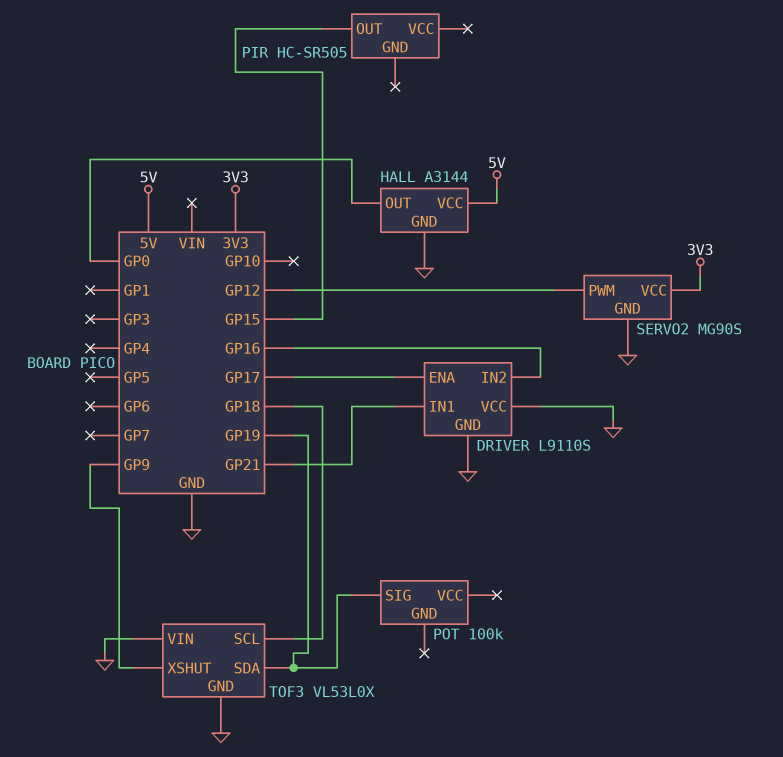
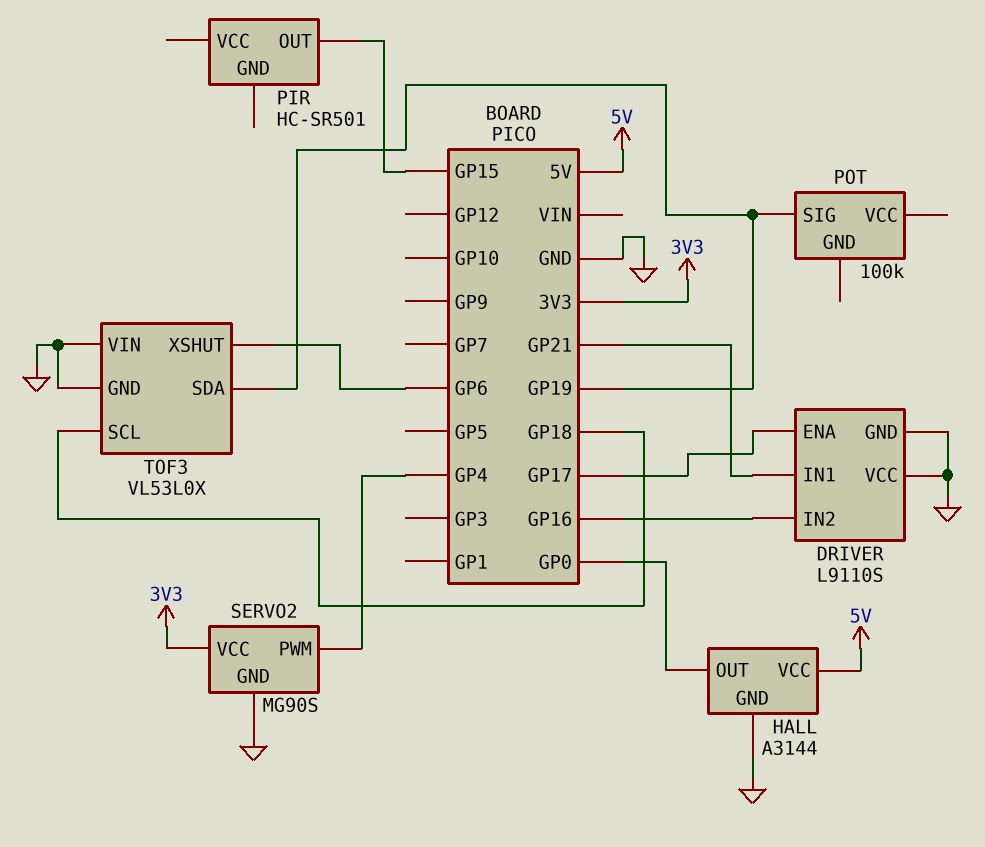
PIR: HC-SR505 -> HC-SR501
SERVO2 pin PWM: GP12 -> GP4
TOF3 pin XSHUT: GP9 -> GP6

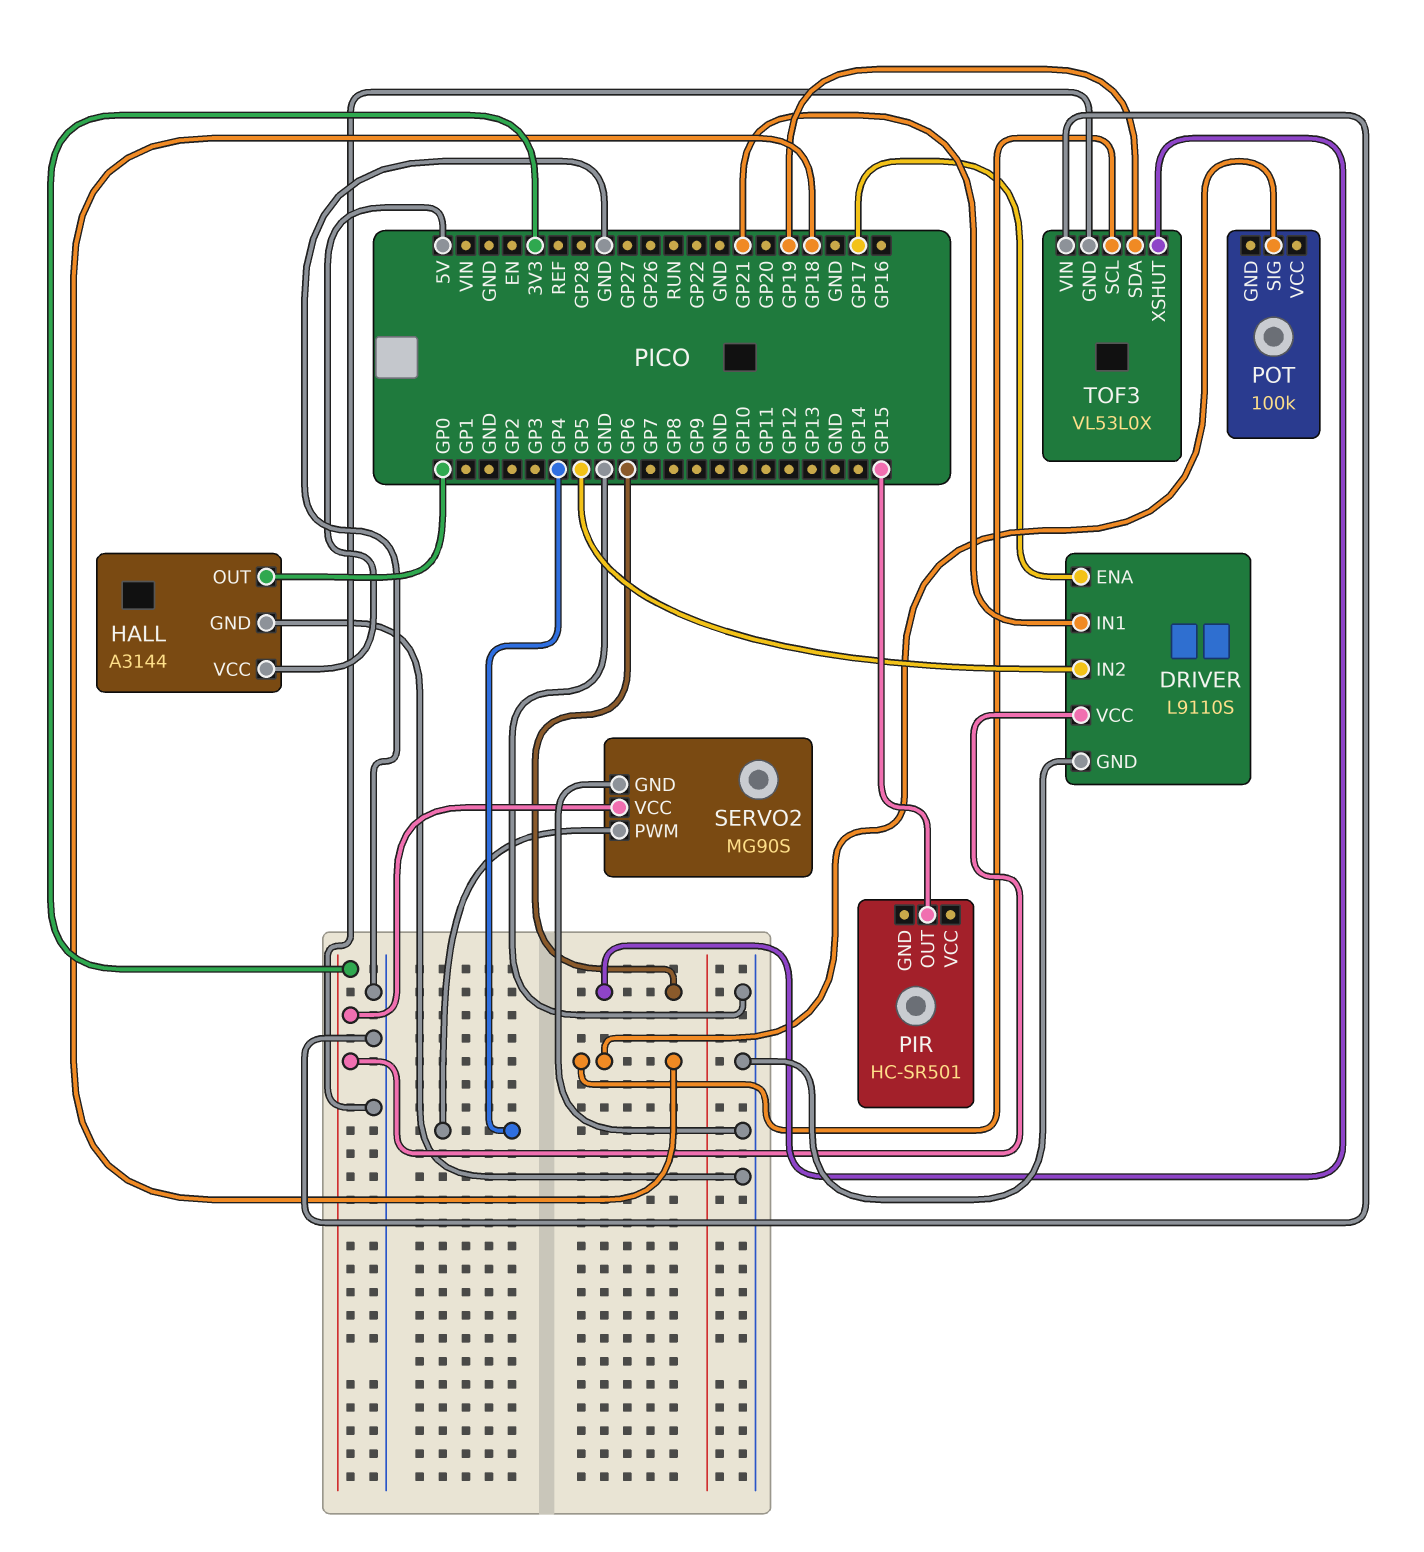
DRIVER pin IN2: GP16 -> GP5
DRIVER pin VCC: GND -> 3V3
POT pin SIG: GP19 -> GP18

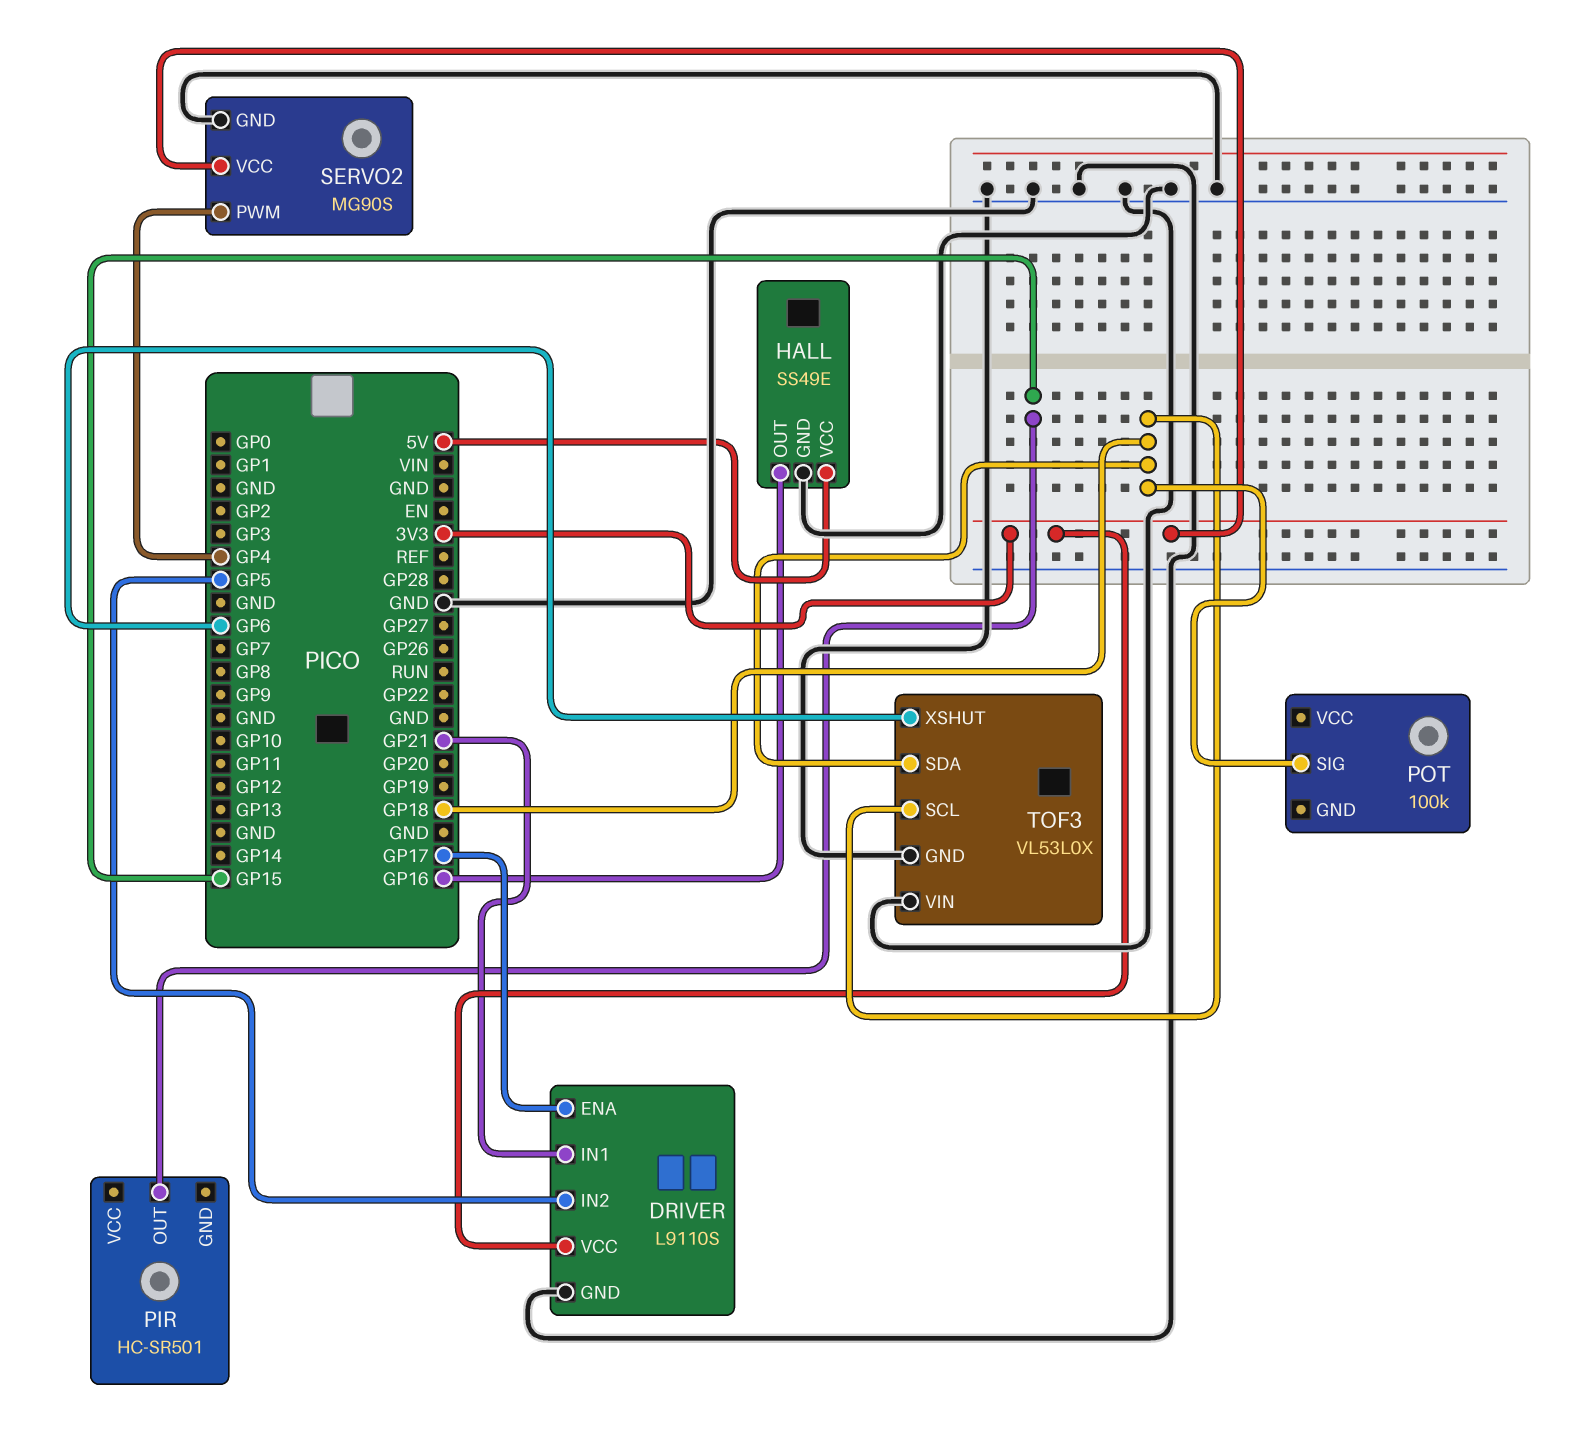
HALL: A3144 -> SS49E
HALL pin OUT: GP0 -> GP16
TOF3 pin SDA: GP19 -> GP18

